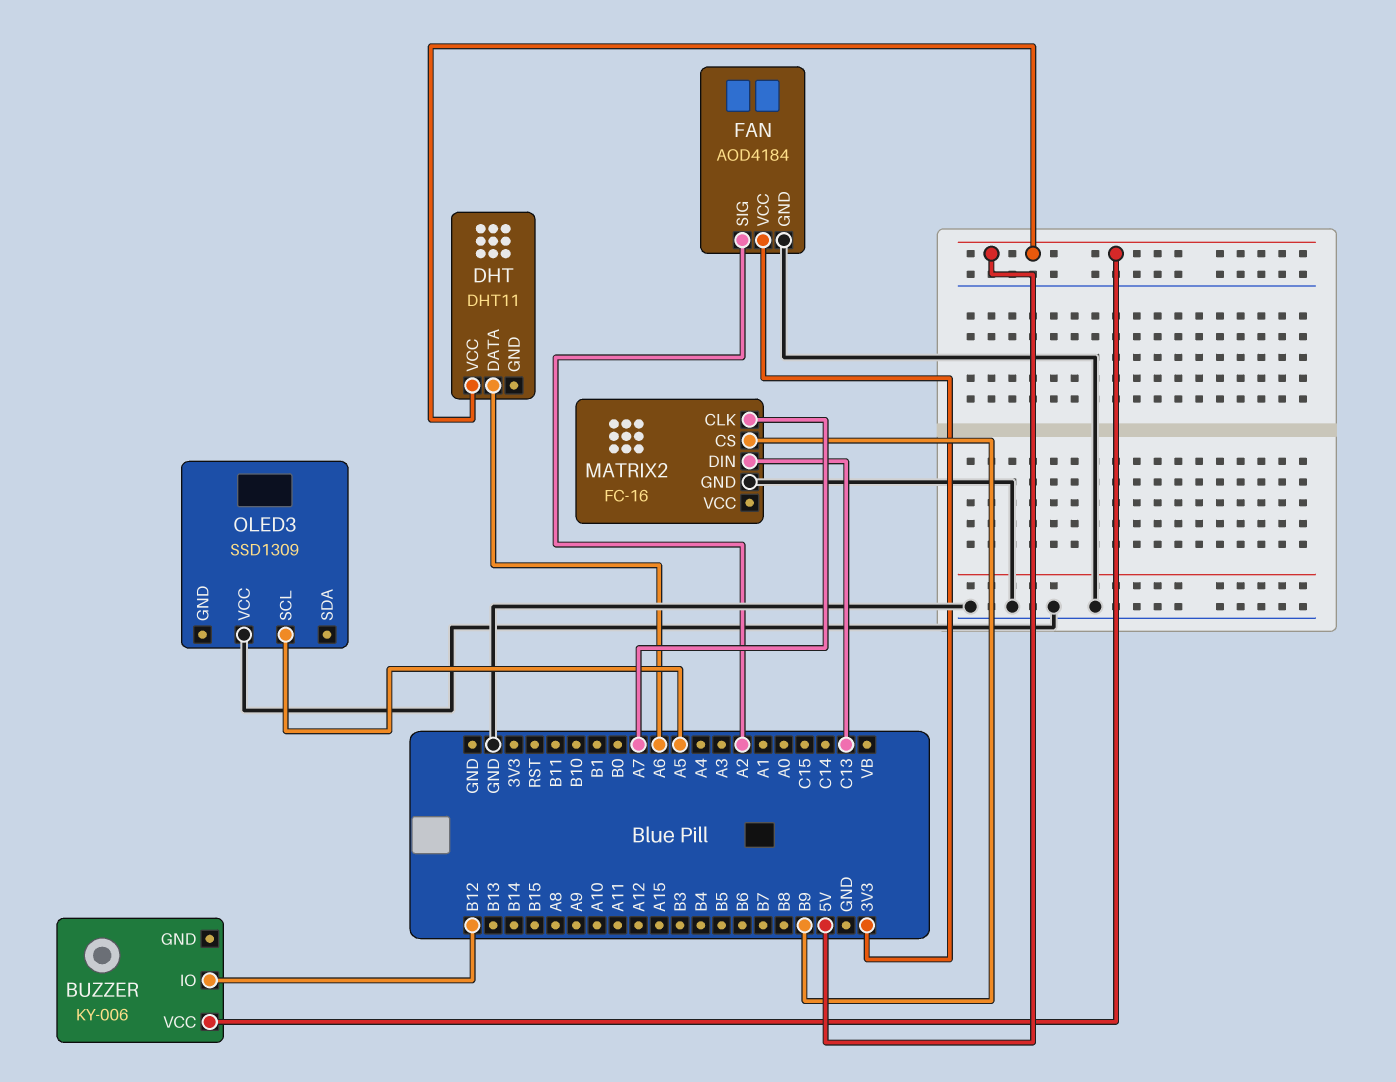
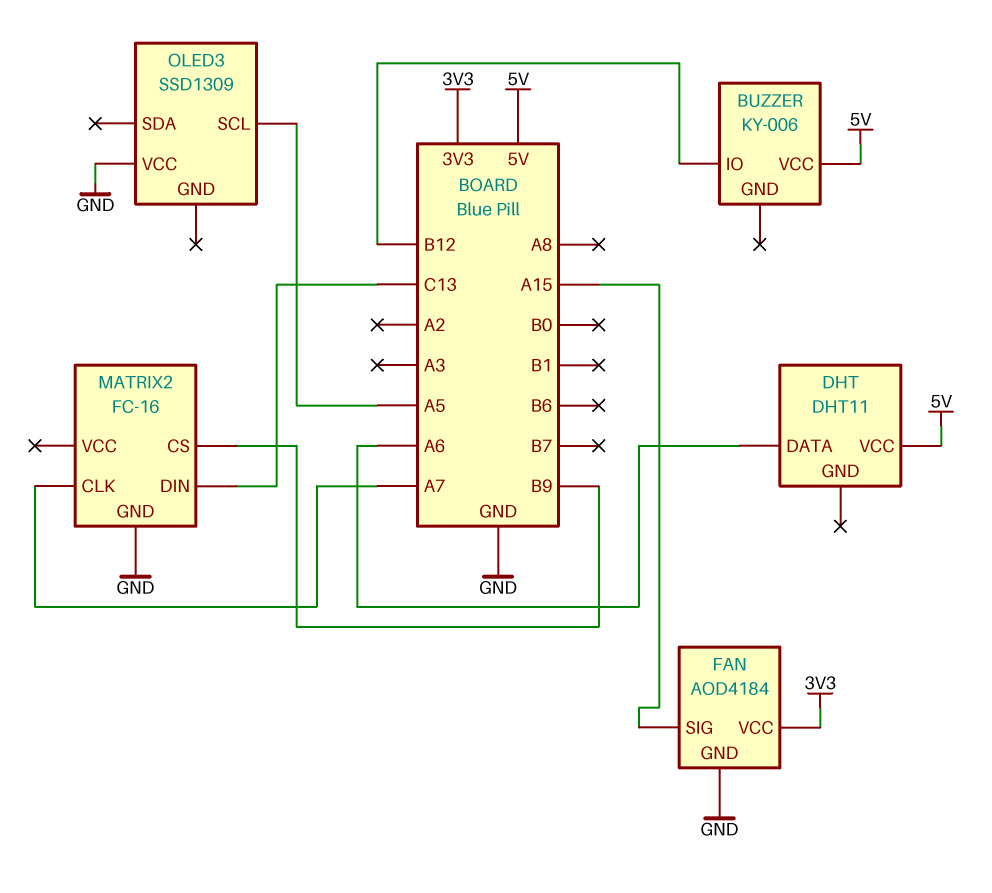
FAN pin SIG: A2 -> A15

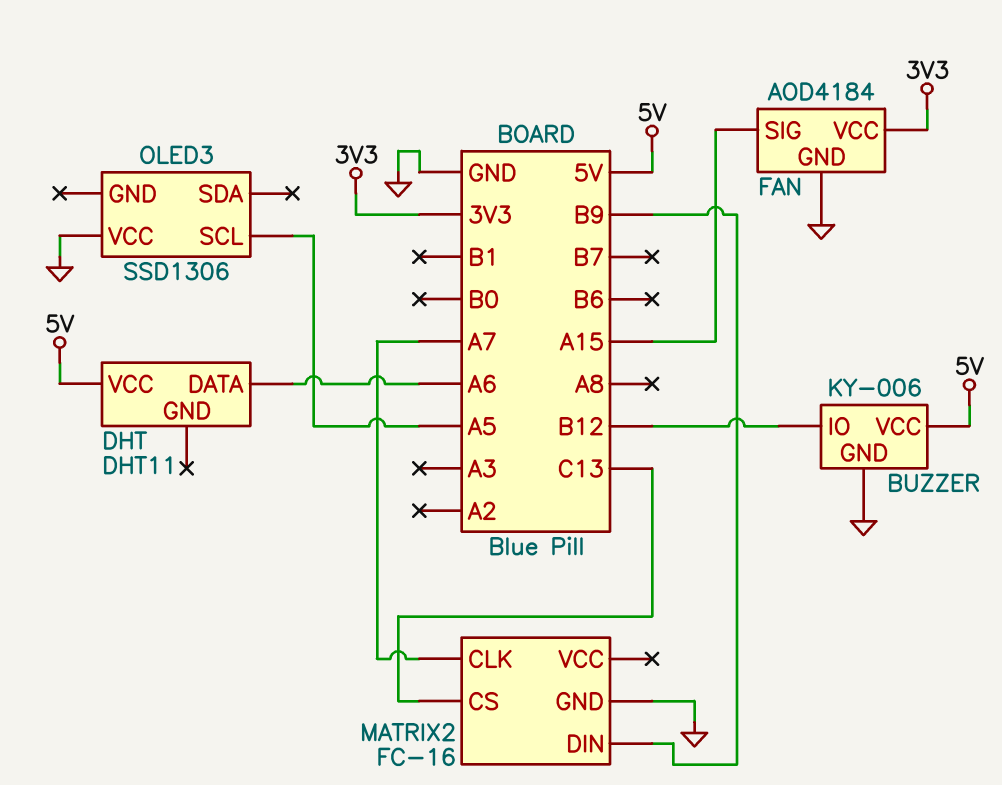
BUZZER pin GND: none -> GND
MATRIX2 pin CS: B9 -> C13
MATRIX2 pin DIN: C13 -> B9
OLED3: SSD1309 -> SSD1306

